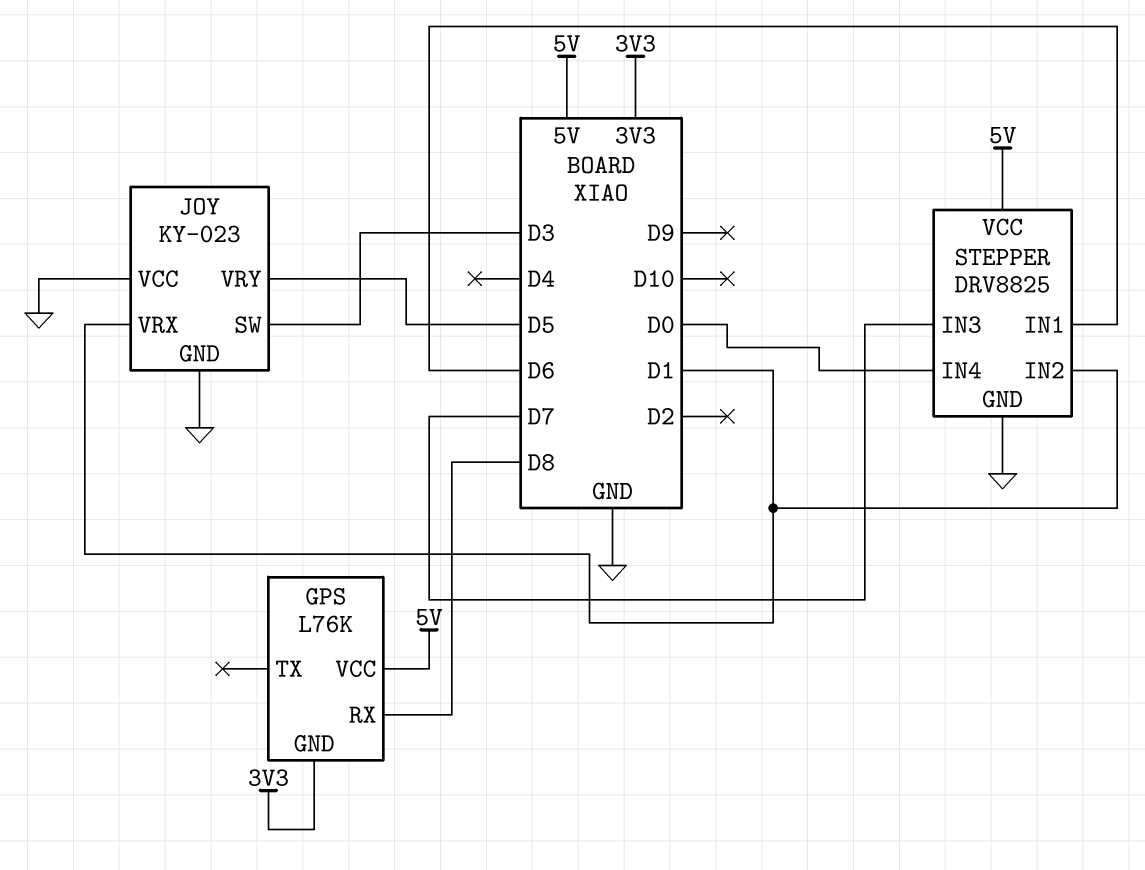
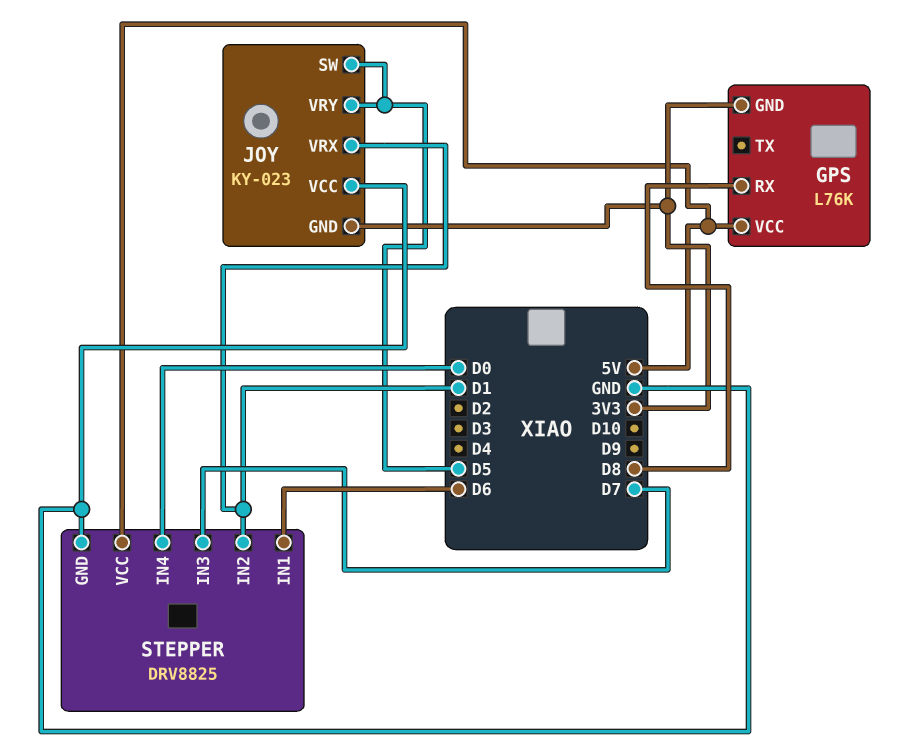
JOY pin GND: GND -> 3V3
JOY pin SW: D3 -> D5

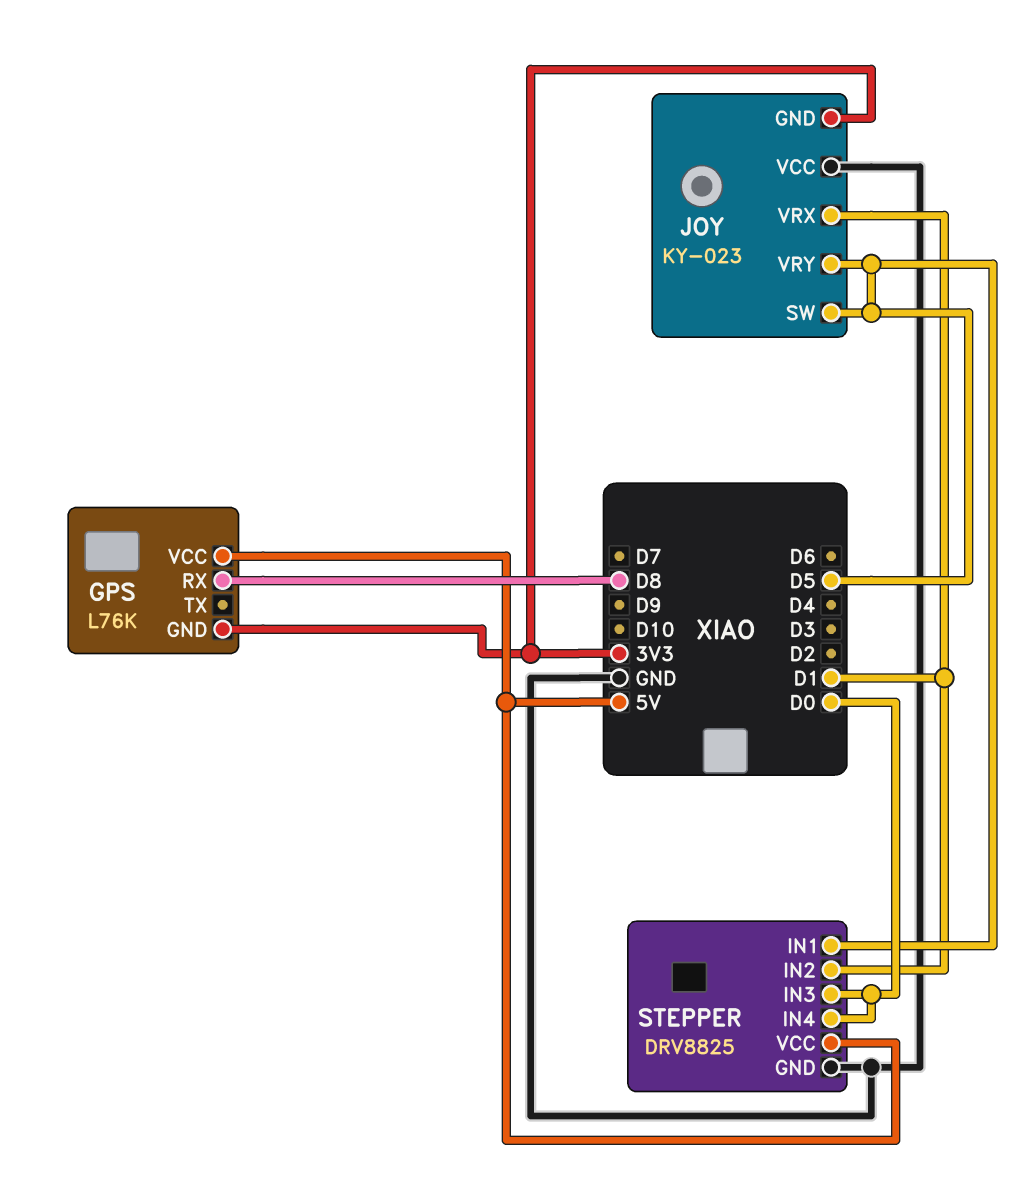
STEPPER pin IN1: D6 -> D5
STEPPER pin IN3: D7 -> D0

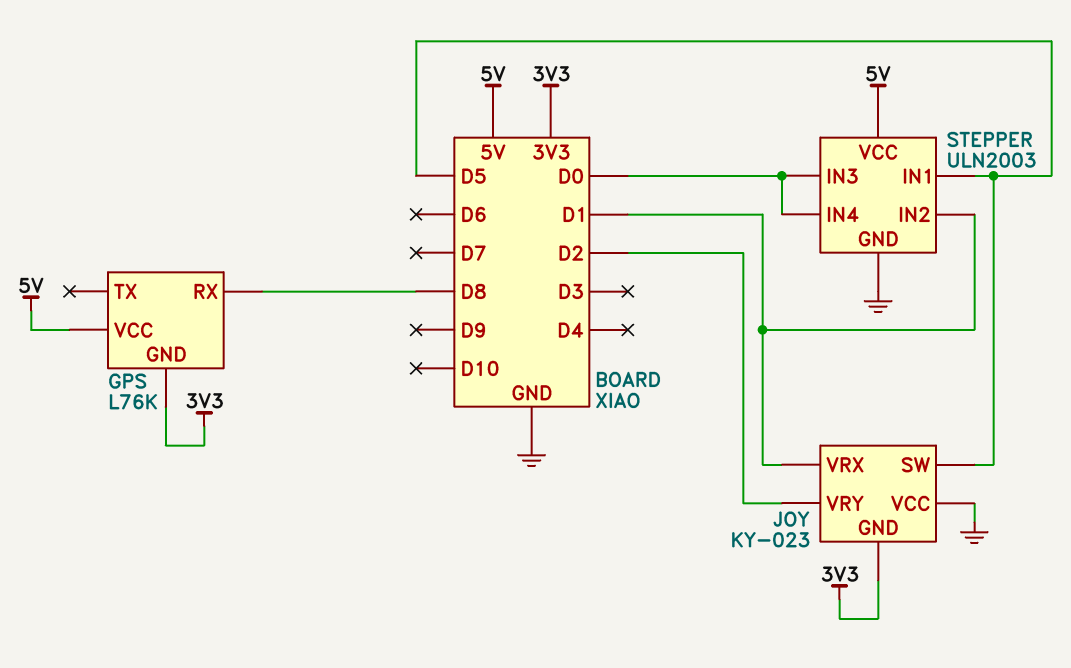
JOY pin VRY: D5 -> D2
STEPPER: DRV8825 -> ULN2003

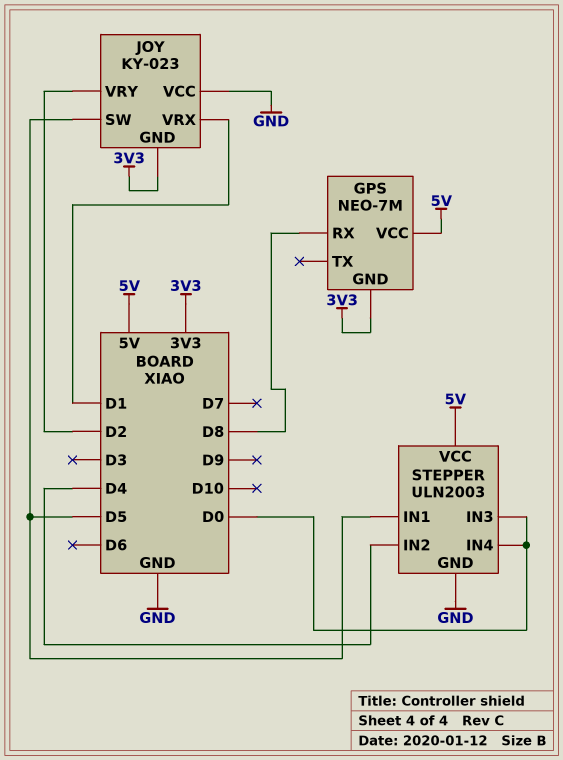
GPS: L76K -> NEO-7M
STEPPER pin IN2: D1 -> D4

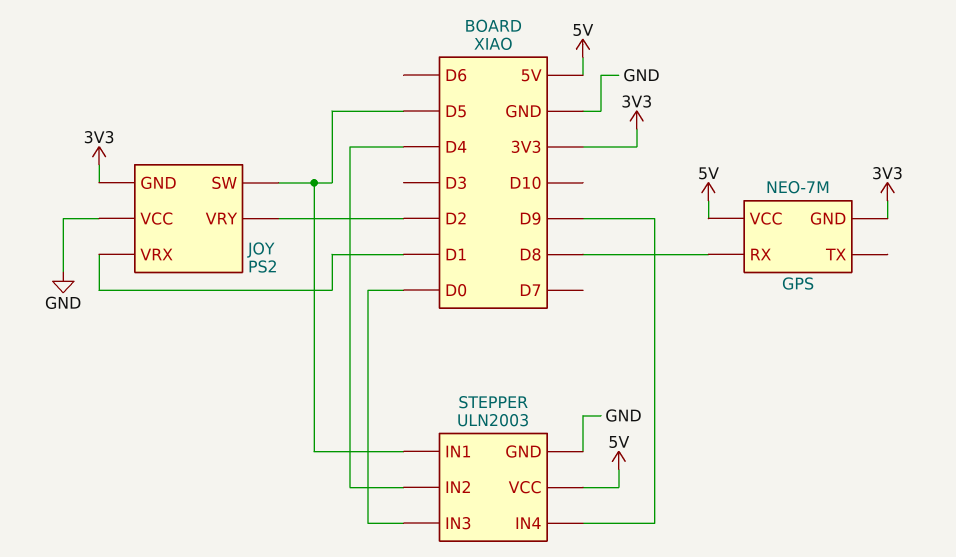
JOY: KY-023 -> PS2
STEPPER pin IN4: D0 -> D9

